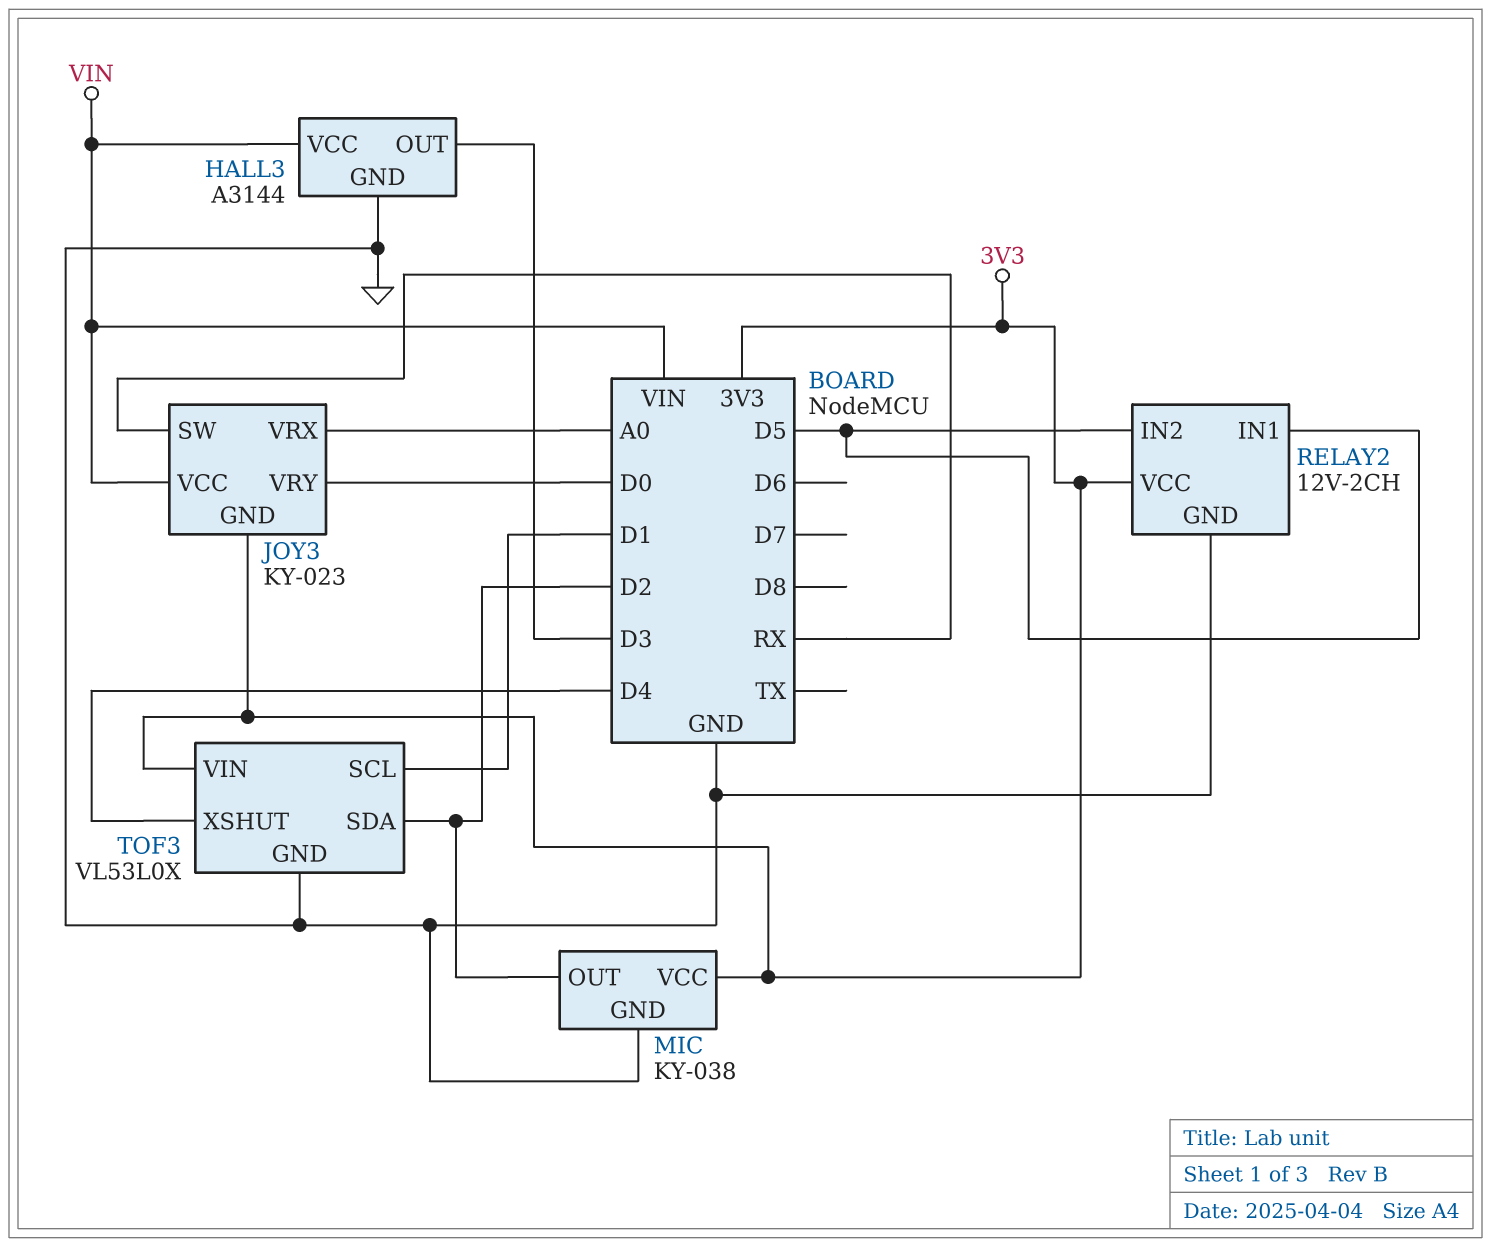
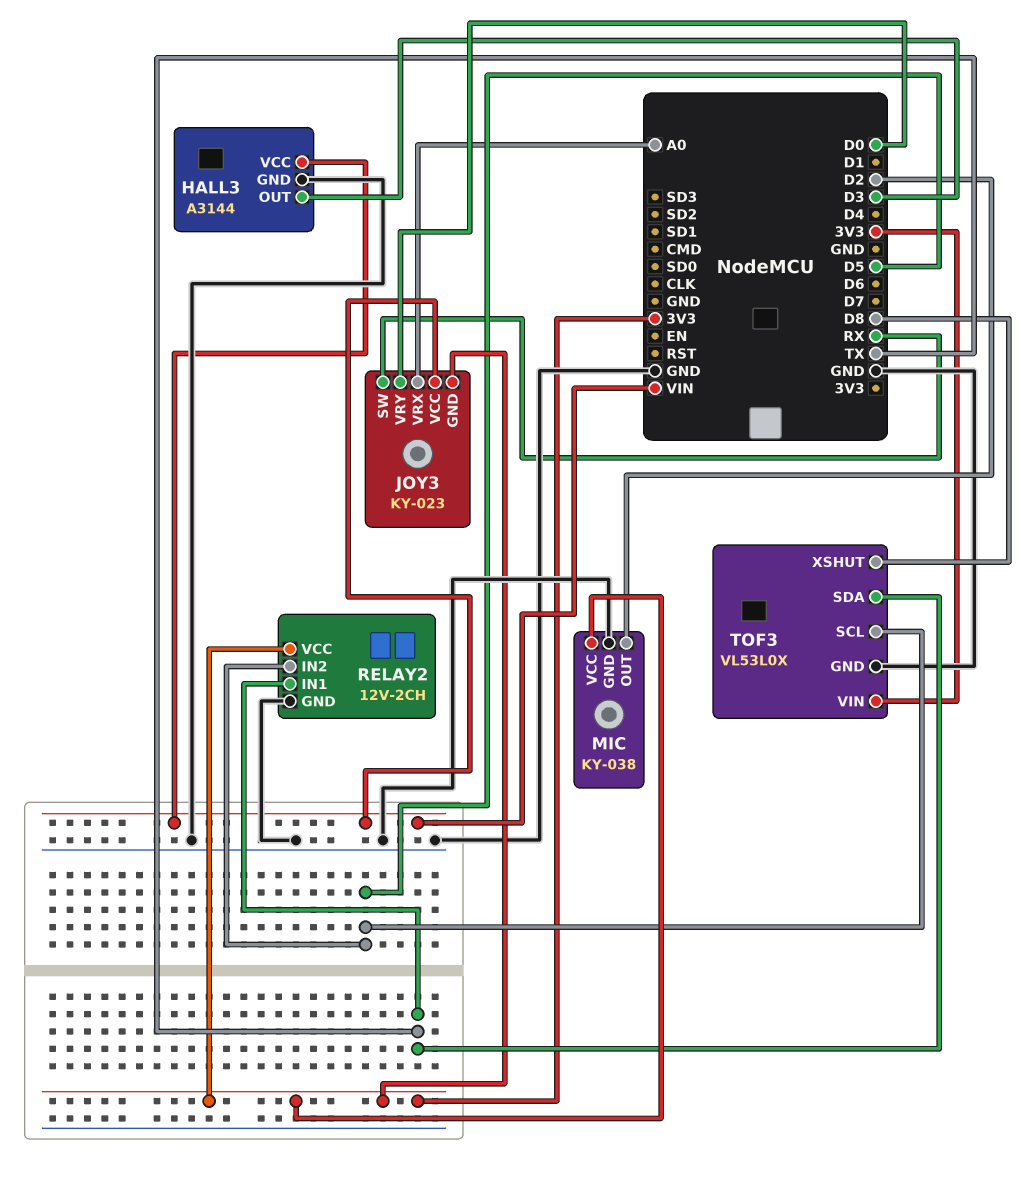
RELAY2 pin IN1: D5 -> TX
TOF3 pin SCL: D1 -> D5
TOF3 pin SDA: D2 -> TX
TOF3 pin XSHUT: D4 -> D8

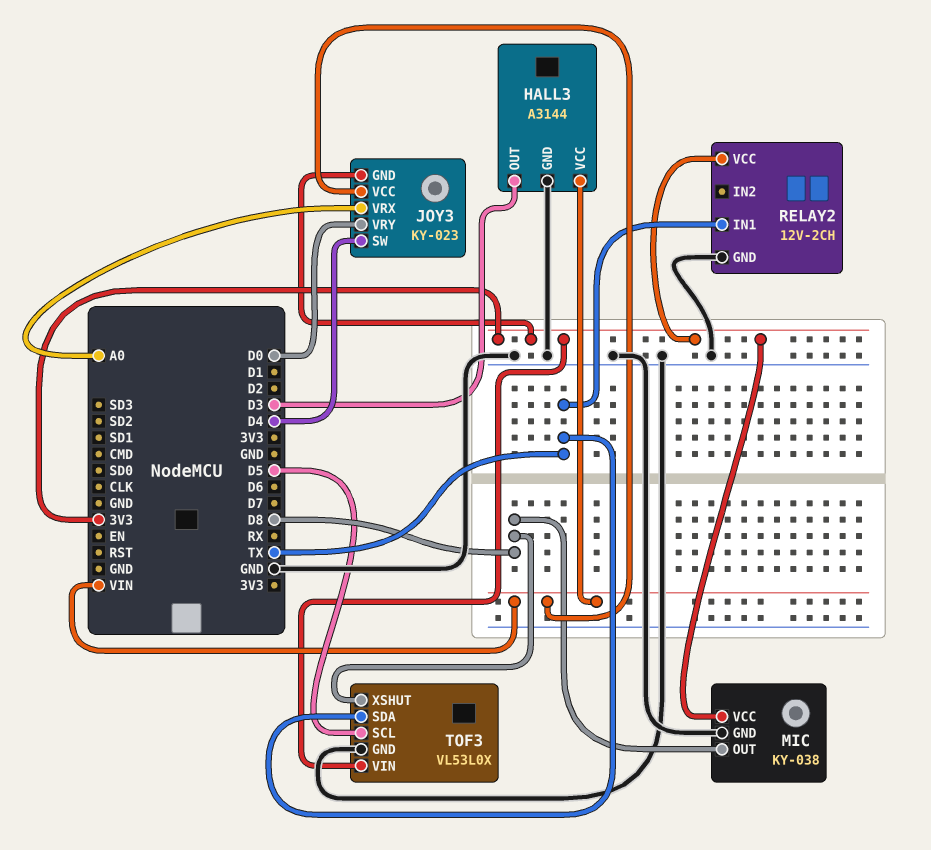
JOY3 pin SW: RX -> D4
MIC pin OUT: D2 -> D8
RELAY2 pin IN2: D5 -> none

